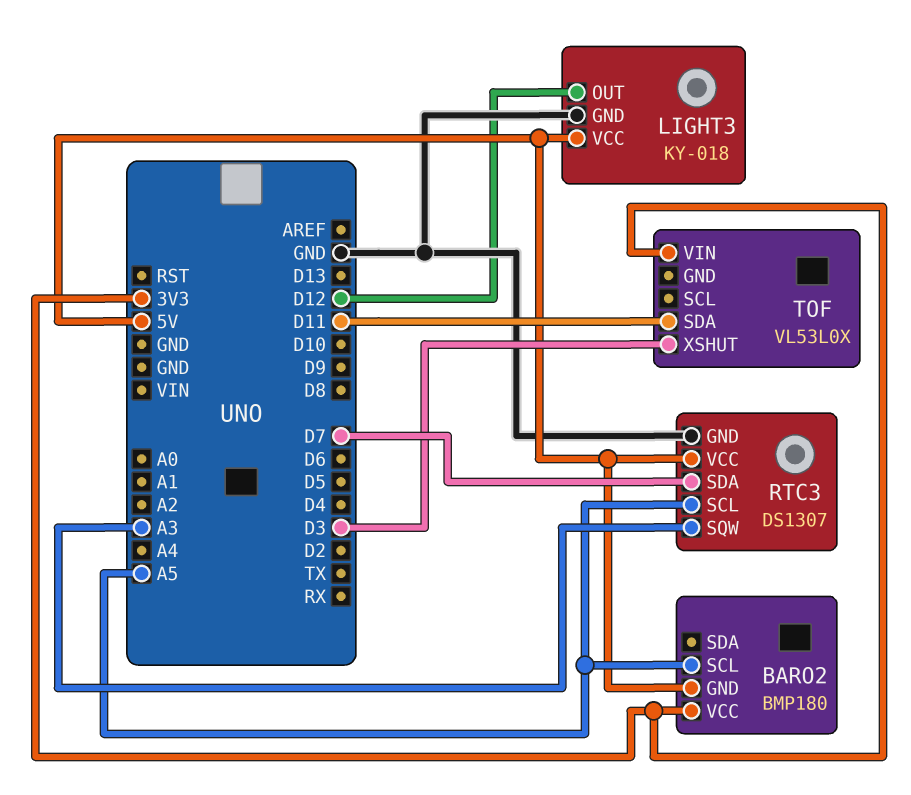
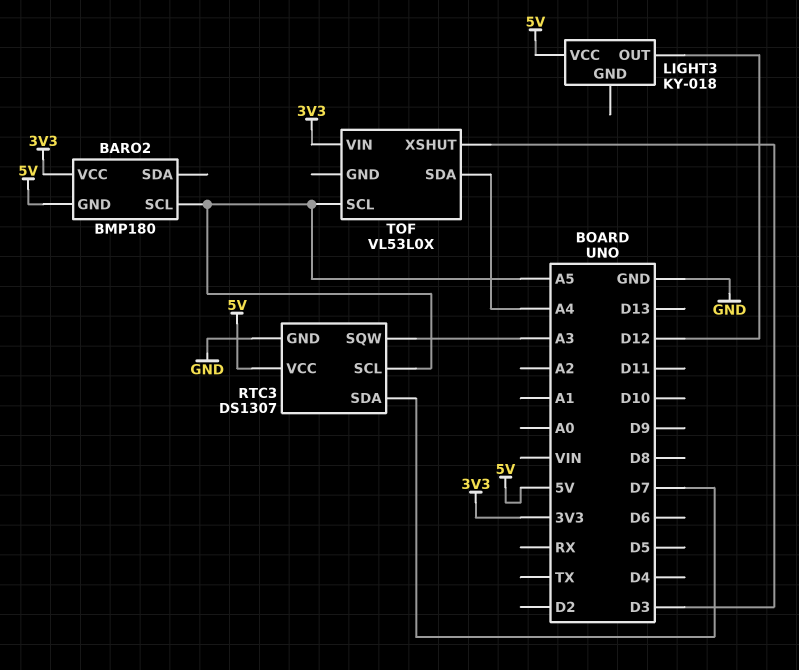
LIGHT3 pin GND: GND -> none
TOF pin SCL: none -> A5
TOF pin SDA: D11 -> A4

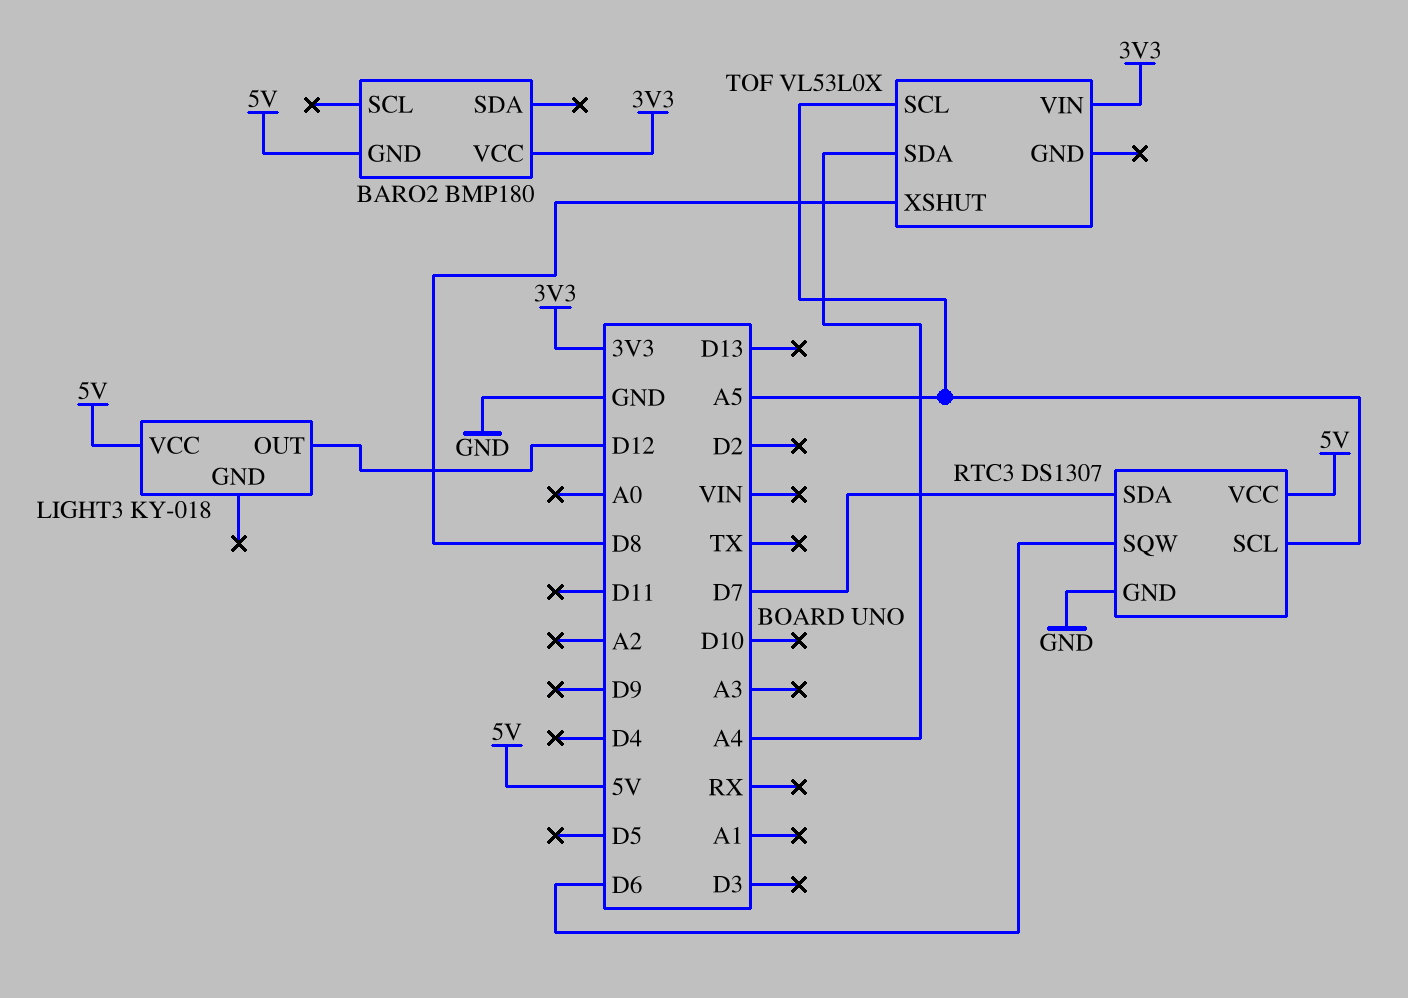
BARO2 pin SCL: A5 -> none
RTC3 pin SQW: A3 -> D6
TOF pin XSHUT: D3 -> D8

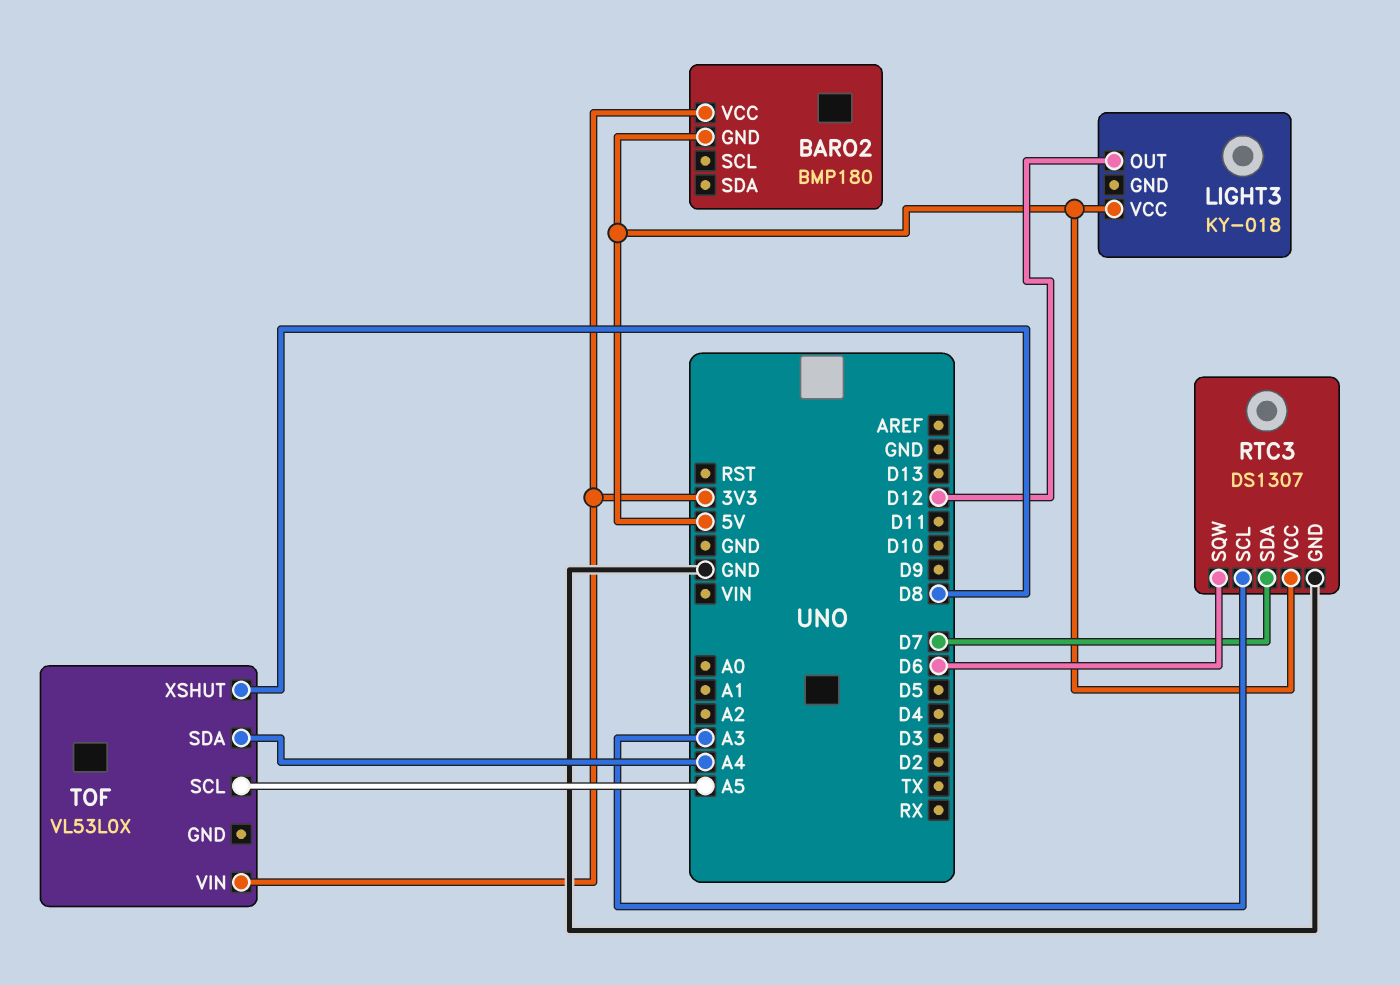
RTC3 pin SCL: A5 -> A3

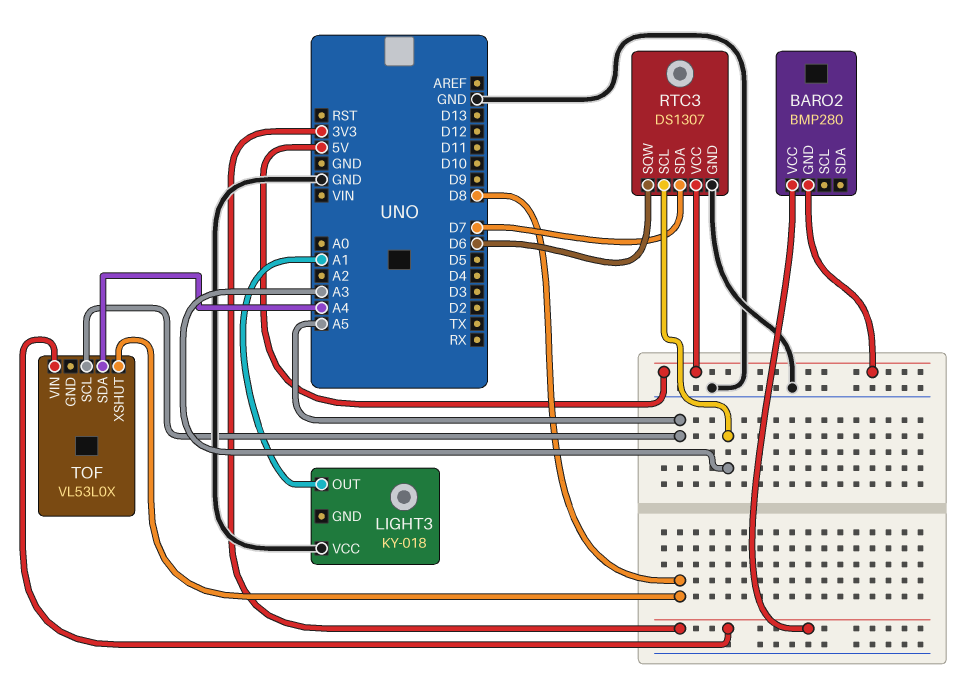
BARO2: BMP180 -> BMP280
LIGHT3 pin OUT: D12 -> A1
LIGHT3 pin VCC: 5V -> GND

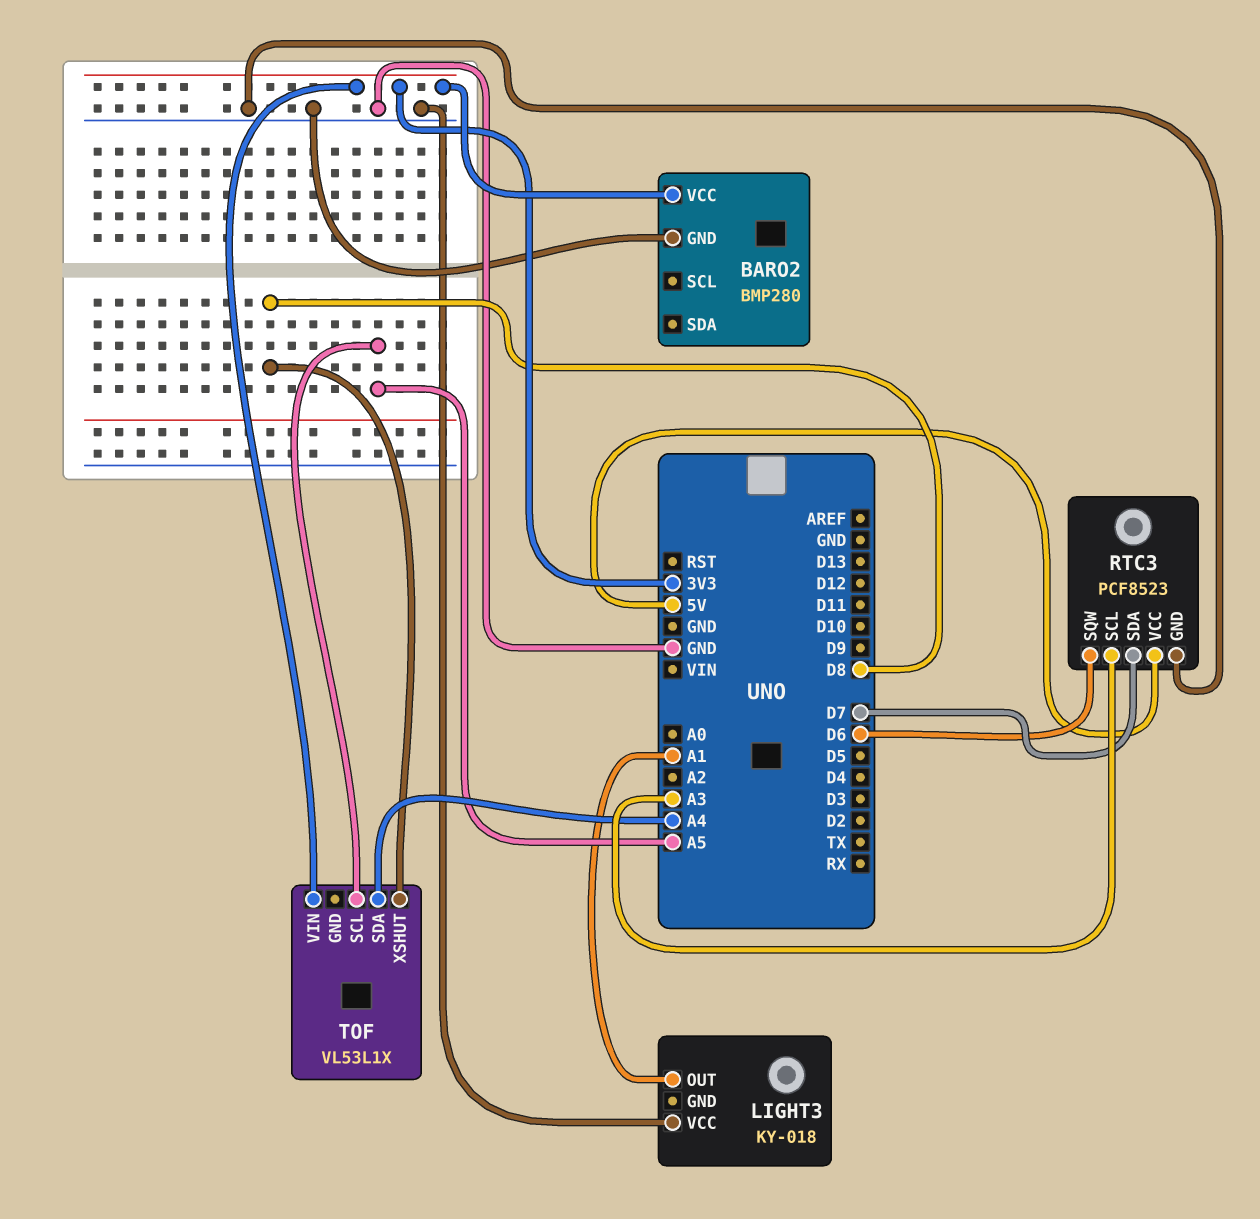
BARO2 pin GND: 5V -> GND
RTC3: DS1307 -> PCF8523
TOF: VL53L0X -> VL53L1X

